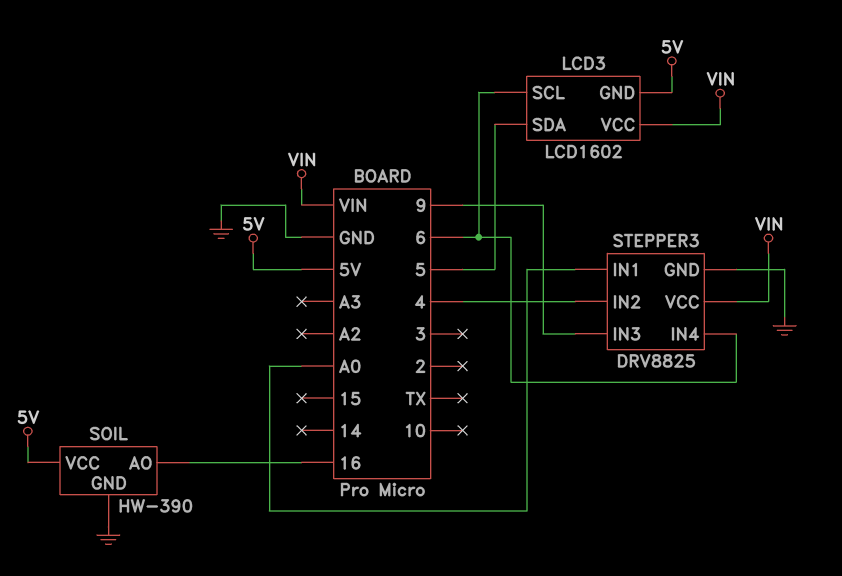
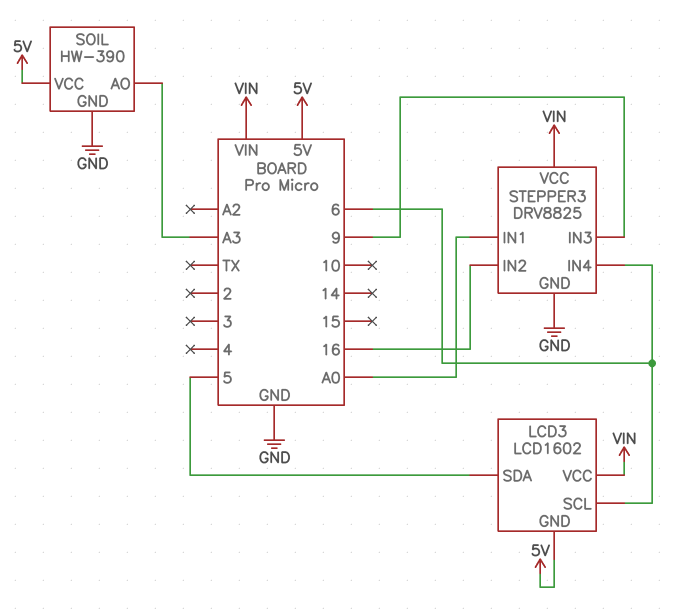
SOIL pin AO: 16 -> A3
STEPPER3 pin IN2: 4 -> 16

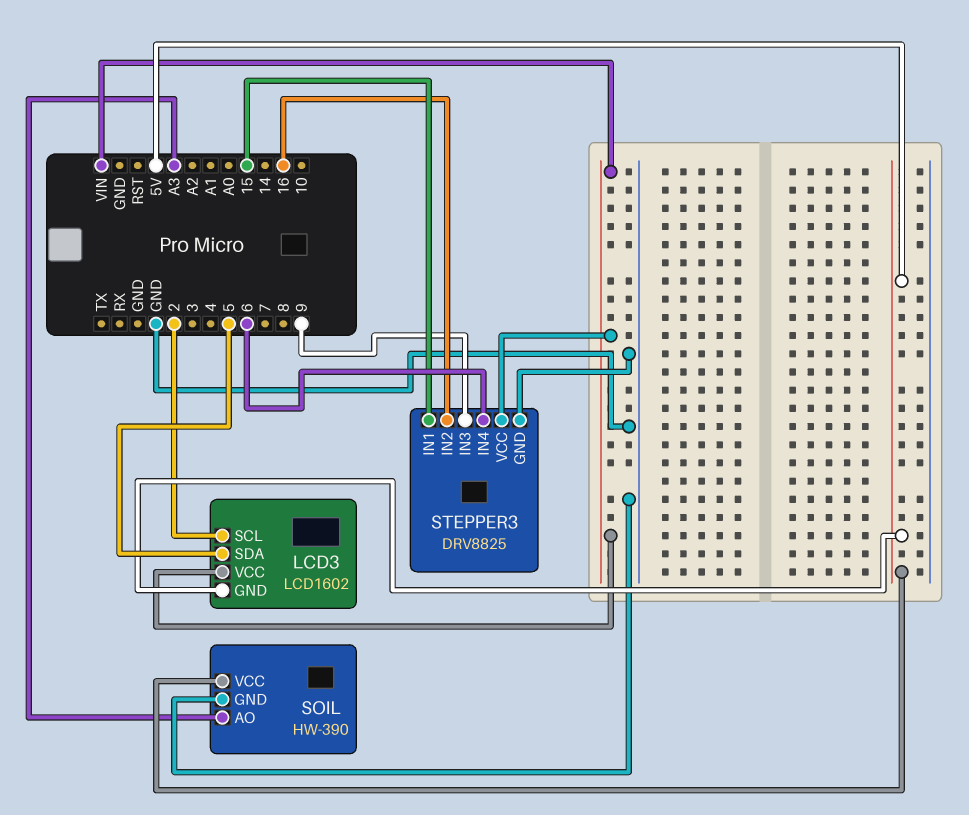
LCD3 pin SCL: 6 -> 2
STEPPER3 pin IN1: A0 -> 15

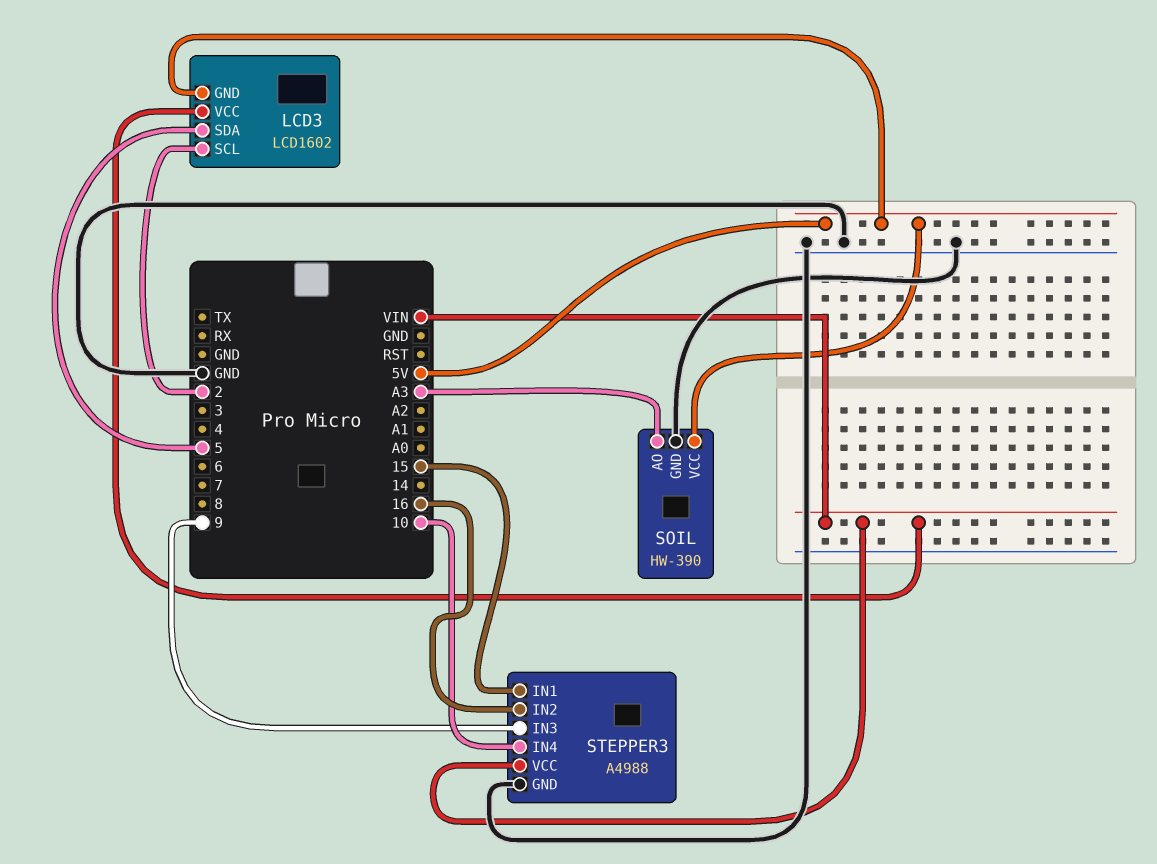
STEPPER3: DRV8825 -> A4988
STEPPER3 pin IN4: 6 -> 10

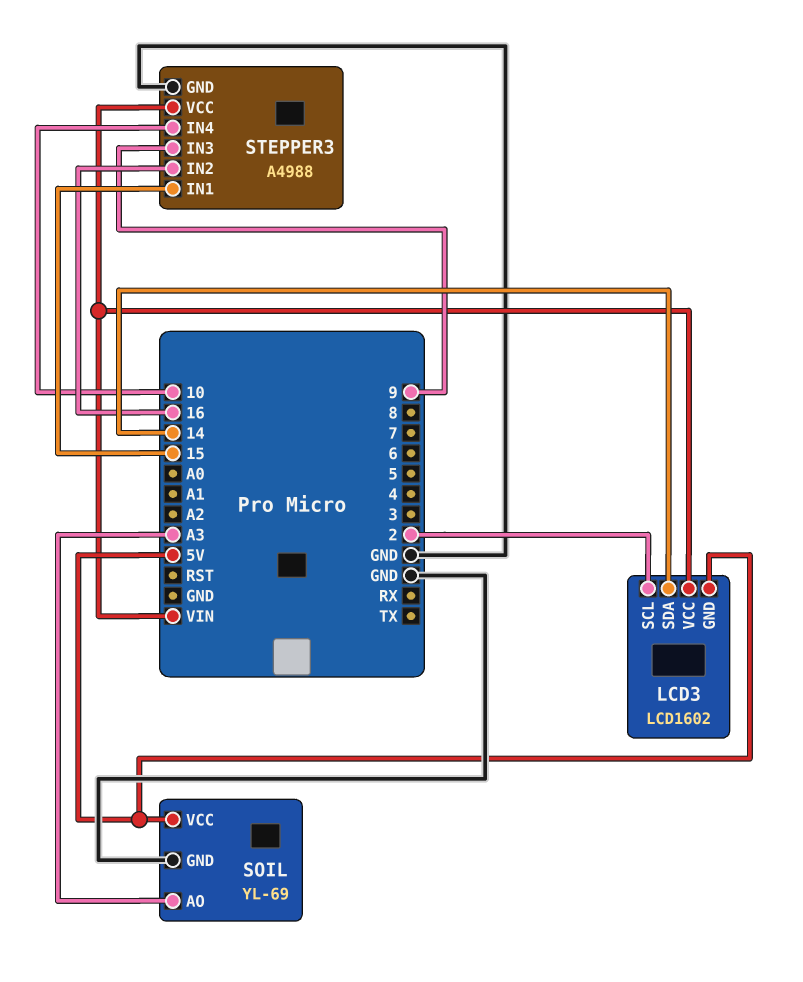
LCD3 pin SDA: 5 -> 14
SOIL: HW-390 -> YL-69

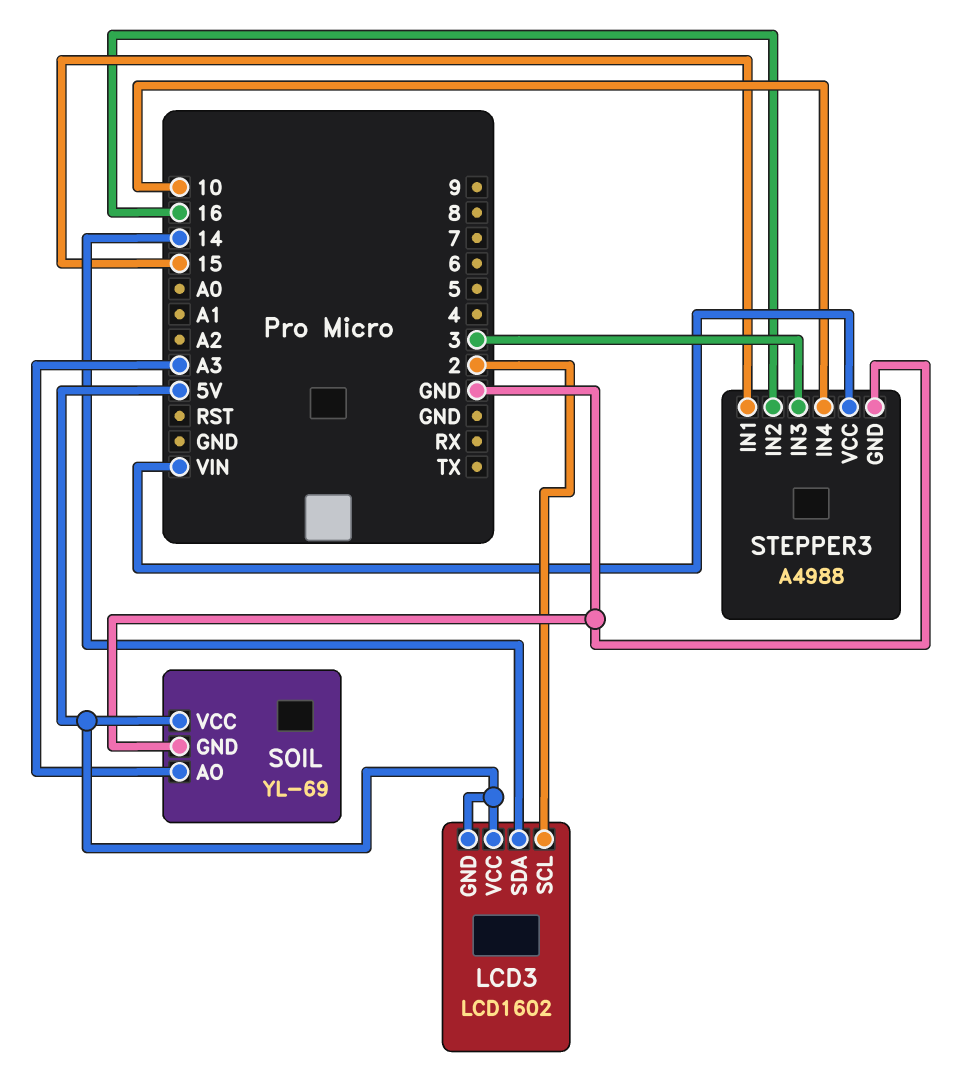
LCD3 pin VCC: VIN -> 5V
STEPPER3 pin IN3: 9 -> 3

